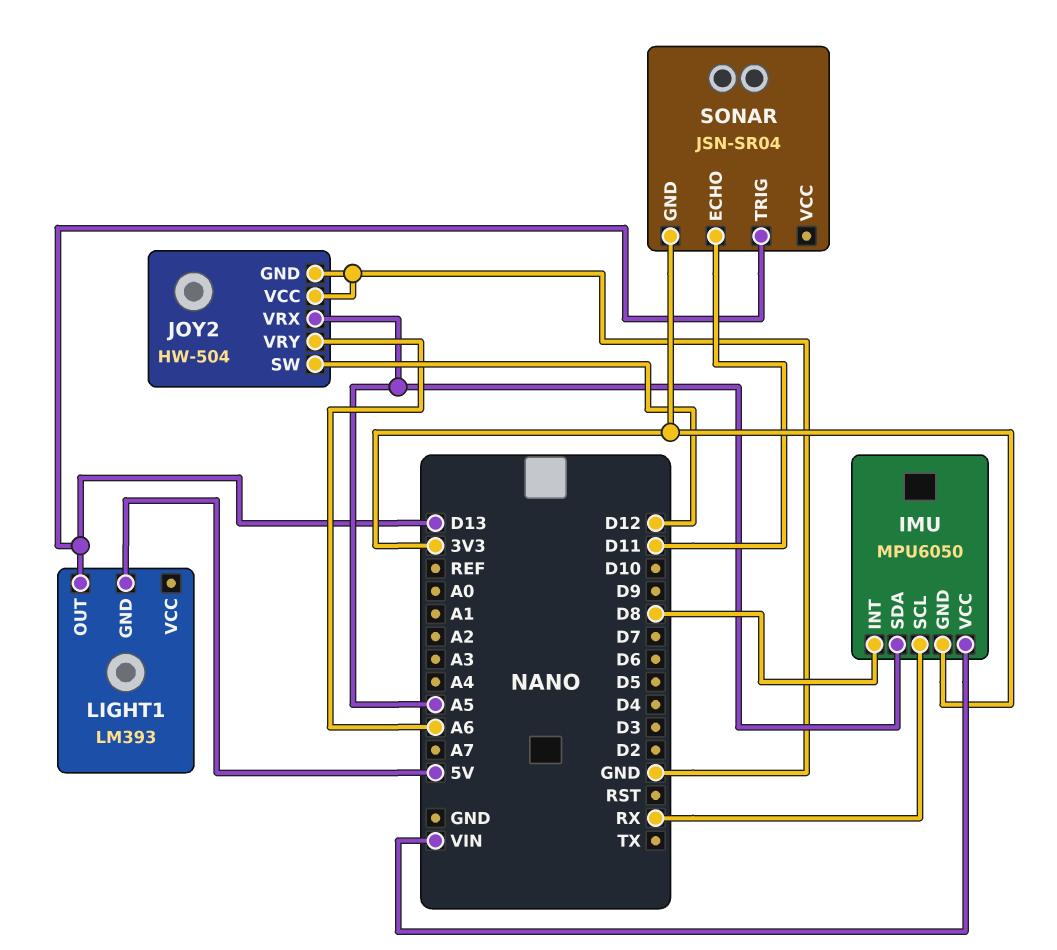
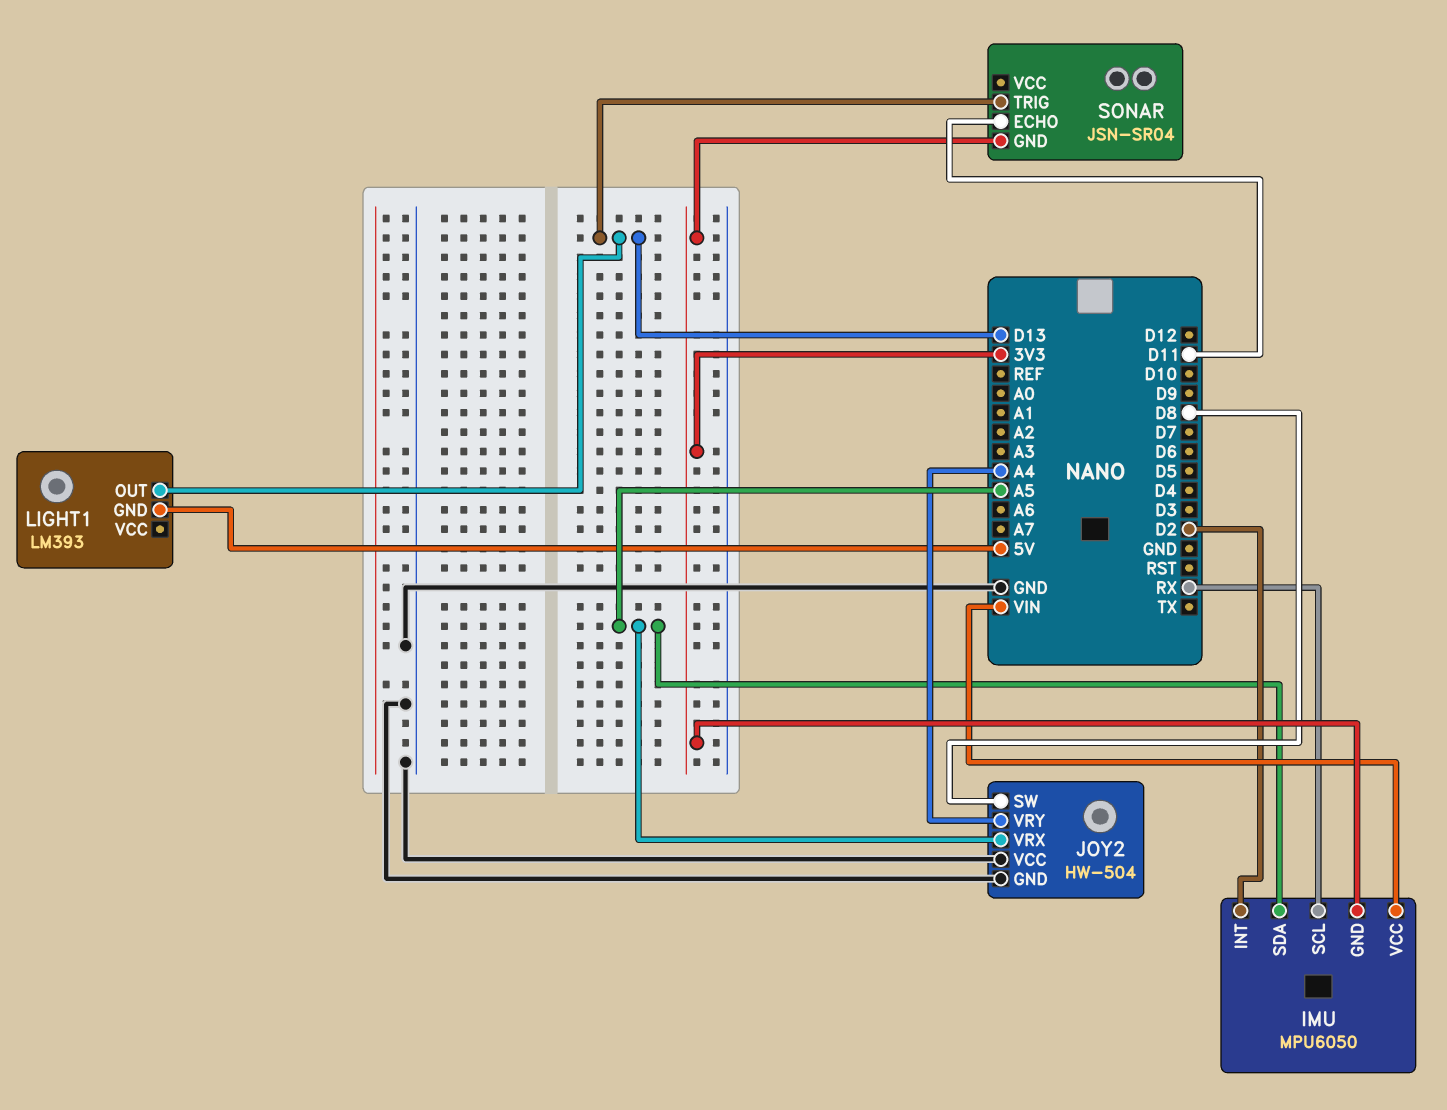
IMU pin INT: D8 -> D2
JOY2 pin SW: D12 -> D8
JOY2 pin VRY: A6 -> A4

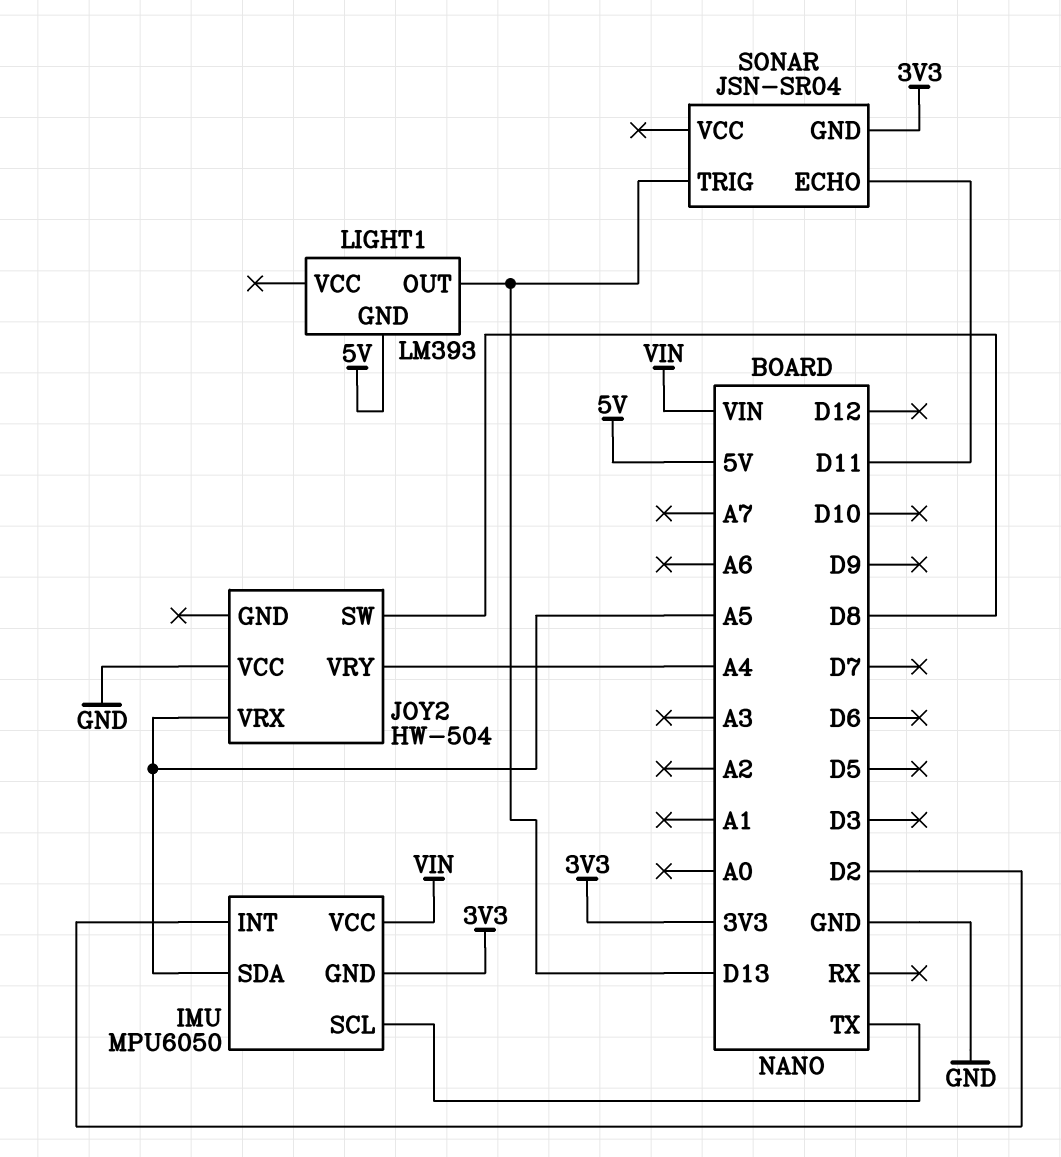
IMU pin SCL: RX -> TX
JOY2 pin GND: GND -> none

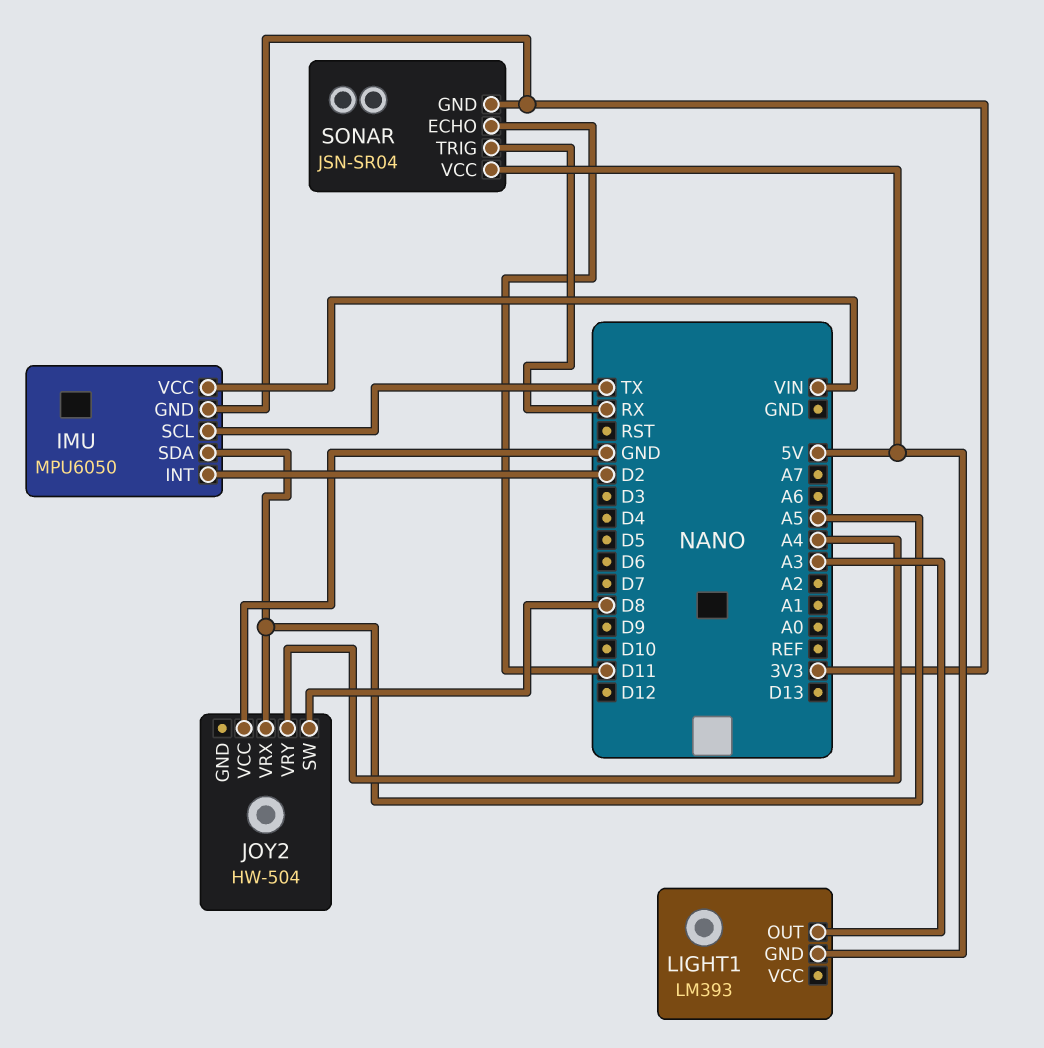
LIGHT1 pin OUT: D13 -> A3
SONAR pin TRIG: D13 -> RX
SONAR pin VCC: none -> 5V

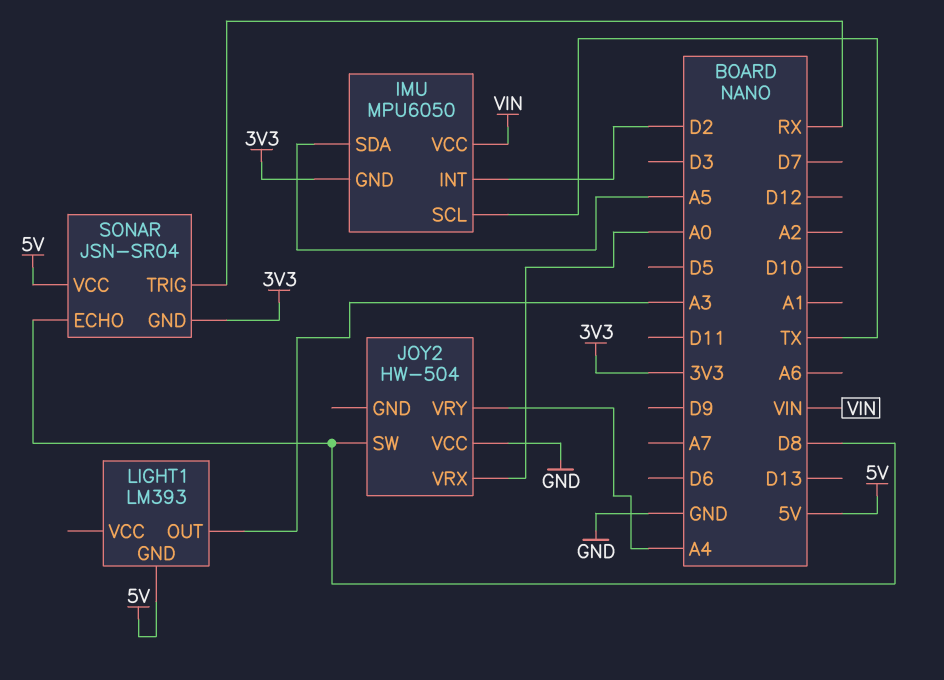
JOY2 pin VRX: A5 -> A0
SONAR pin ECHO: D11 -> D8

